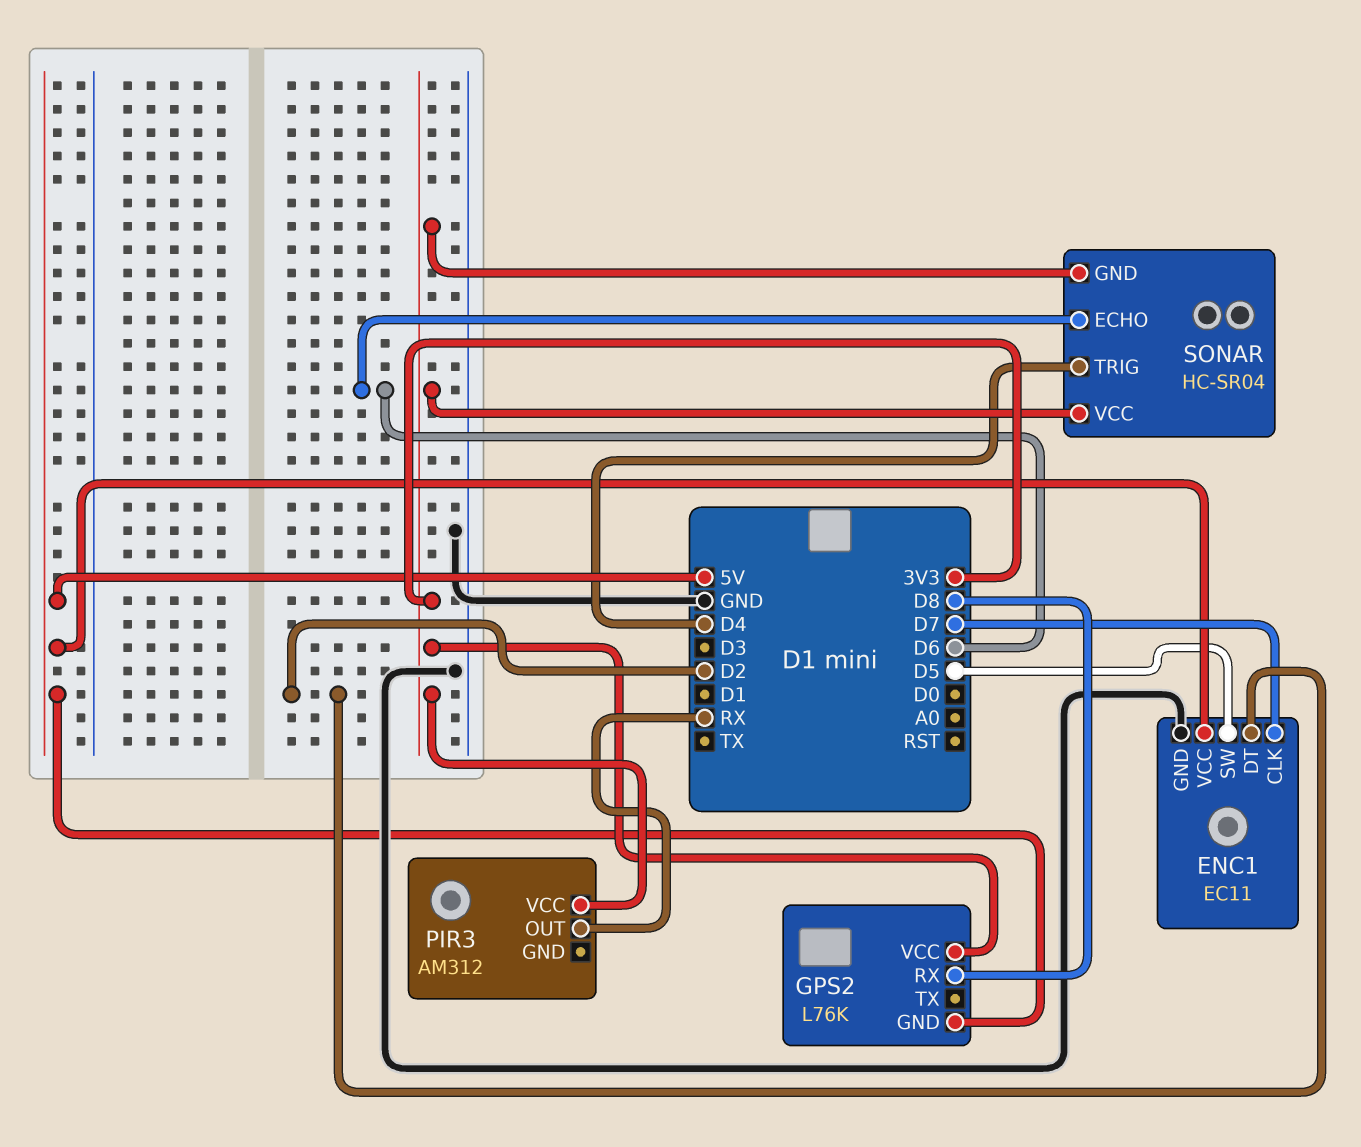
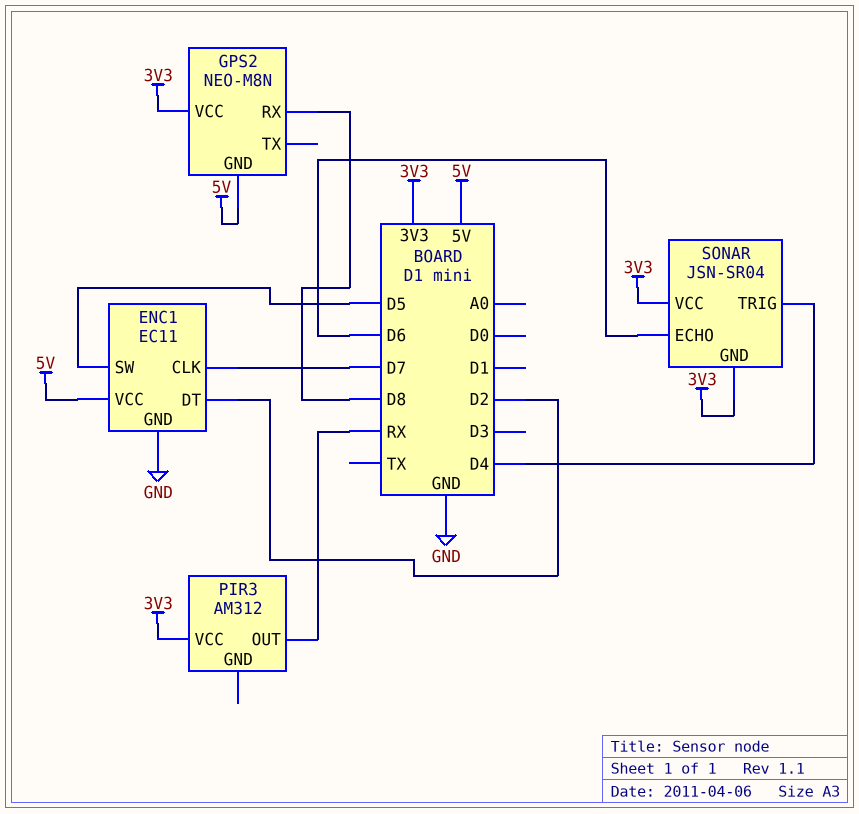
GPS2: L76K -> NEO-M8N
SONAR: HC-SR04 -> JSN-SR04

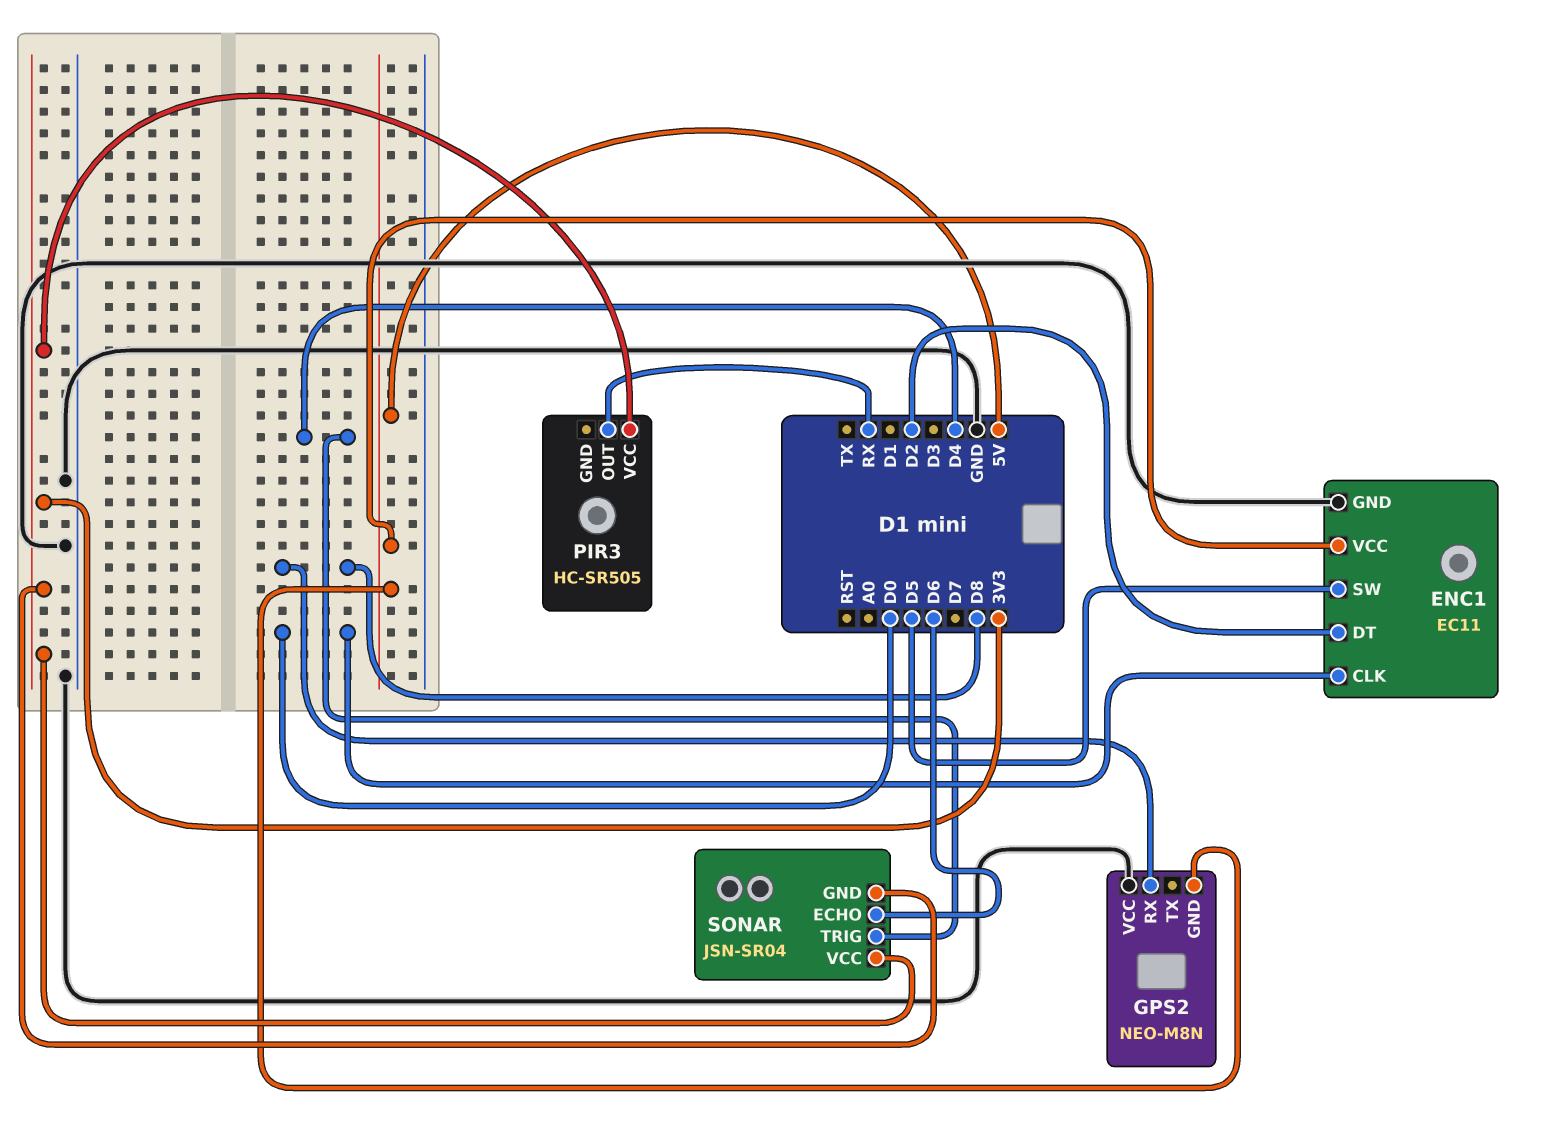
ENC1 pin CLK: D7 -> D0
GPS2 pin VCC: 3V3 -> GND
PIR3: AM312 -> HC-SR505

